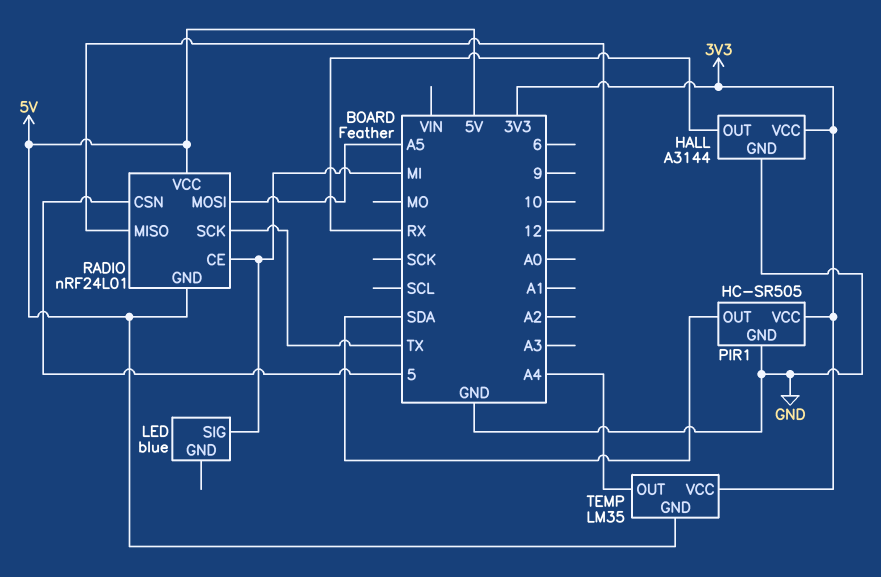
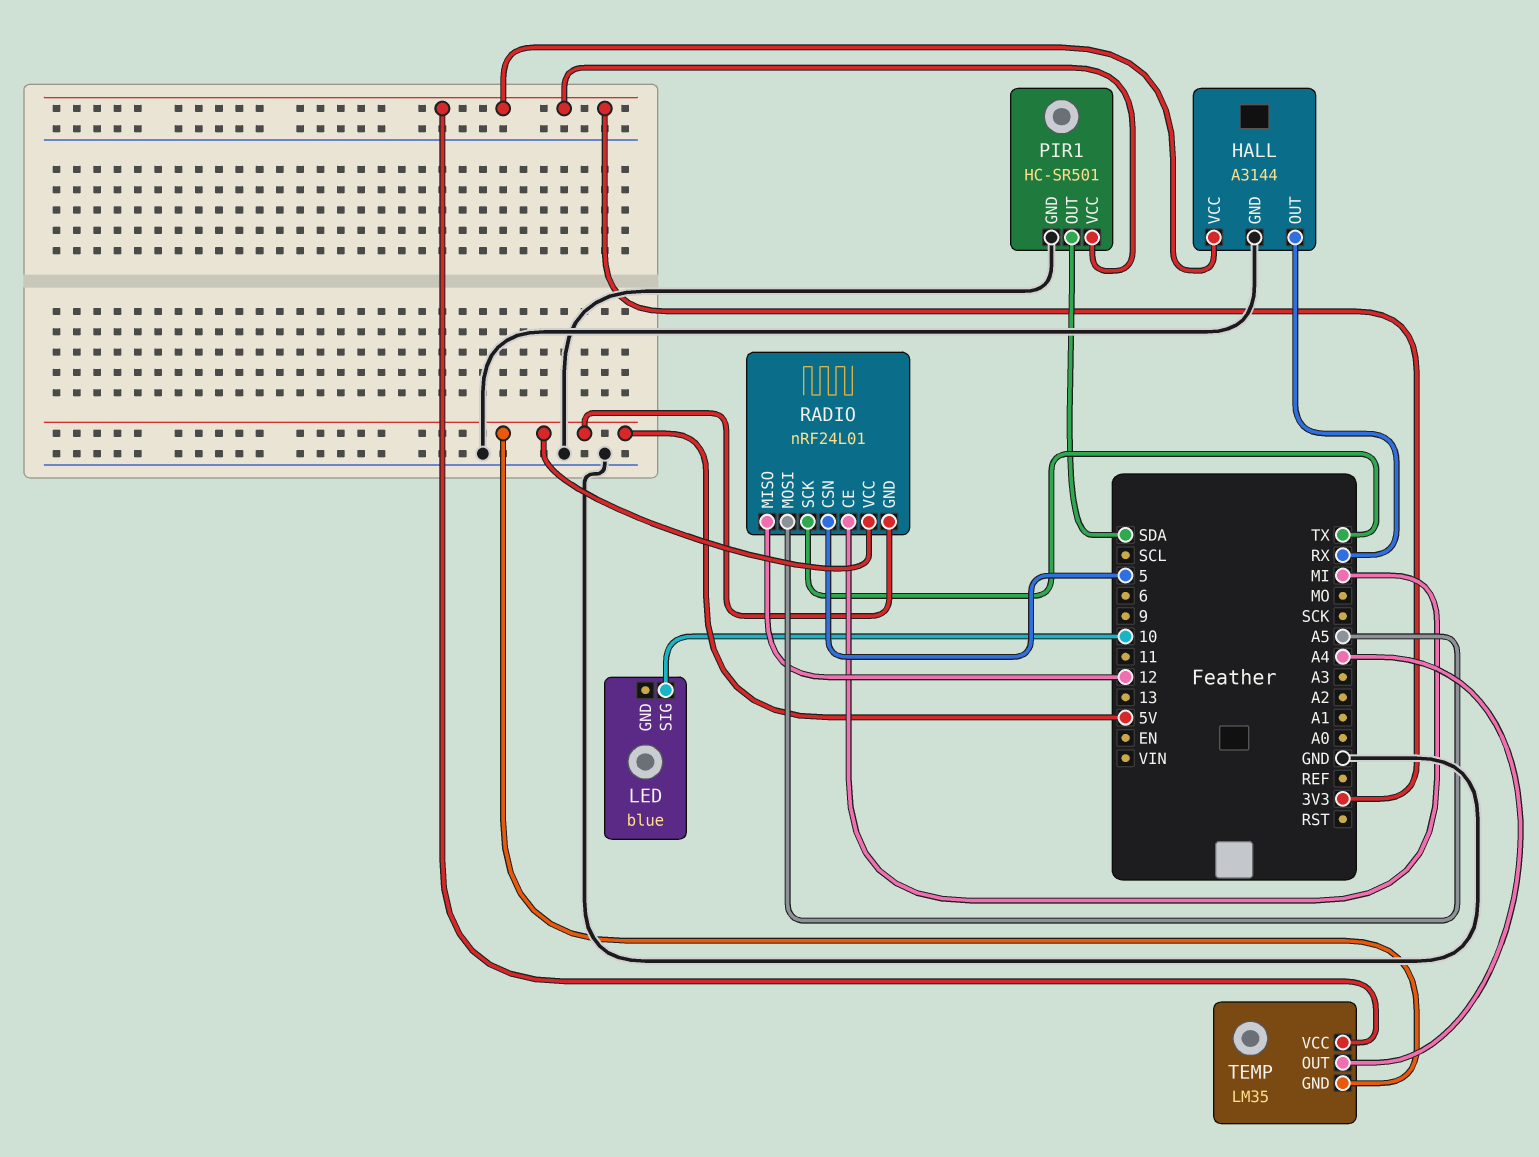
LED pin SIG: MI -> 10
PIR1: HC-SR505 -> HC-SR501

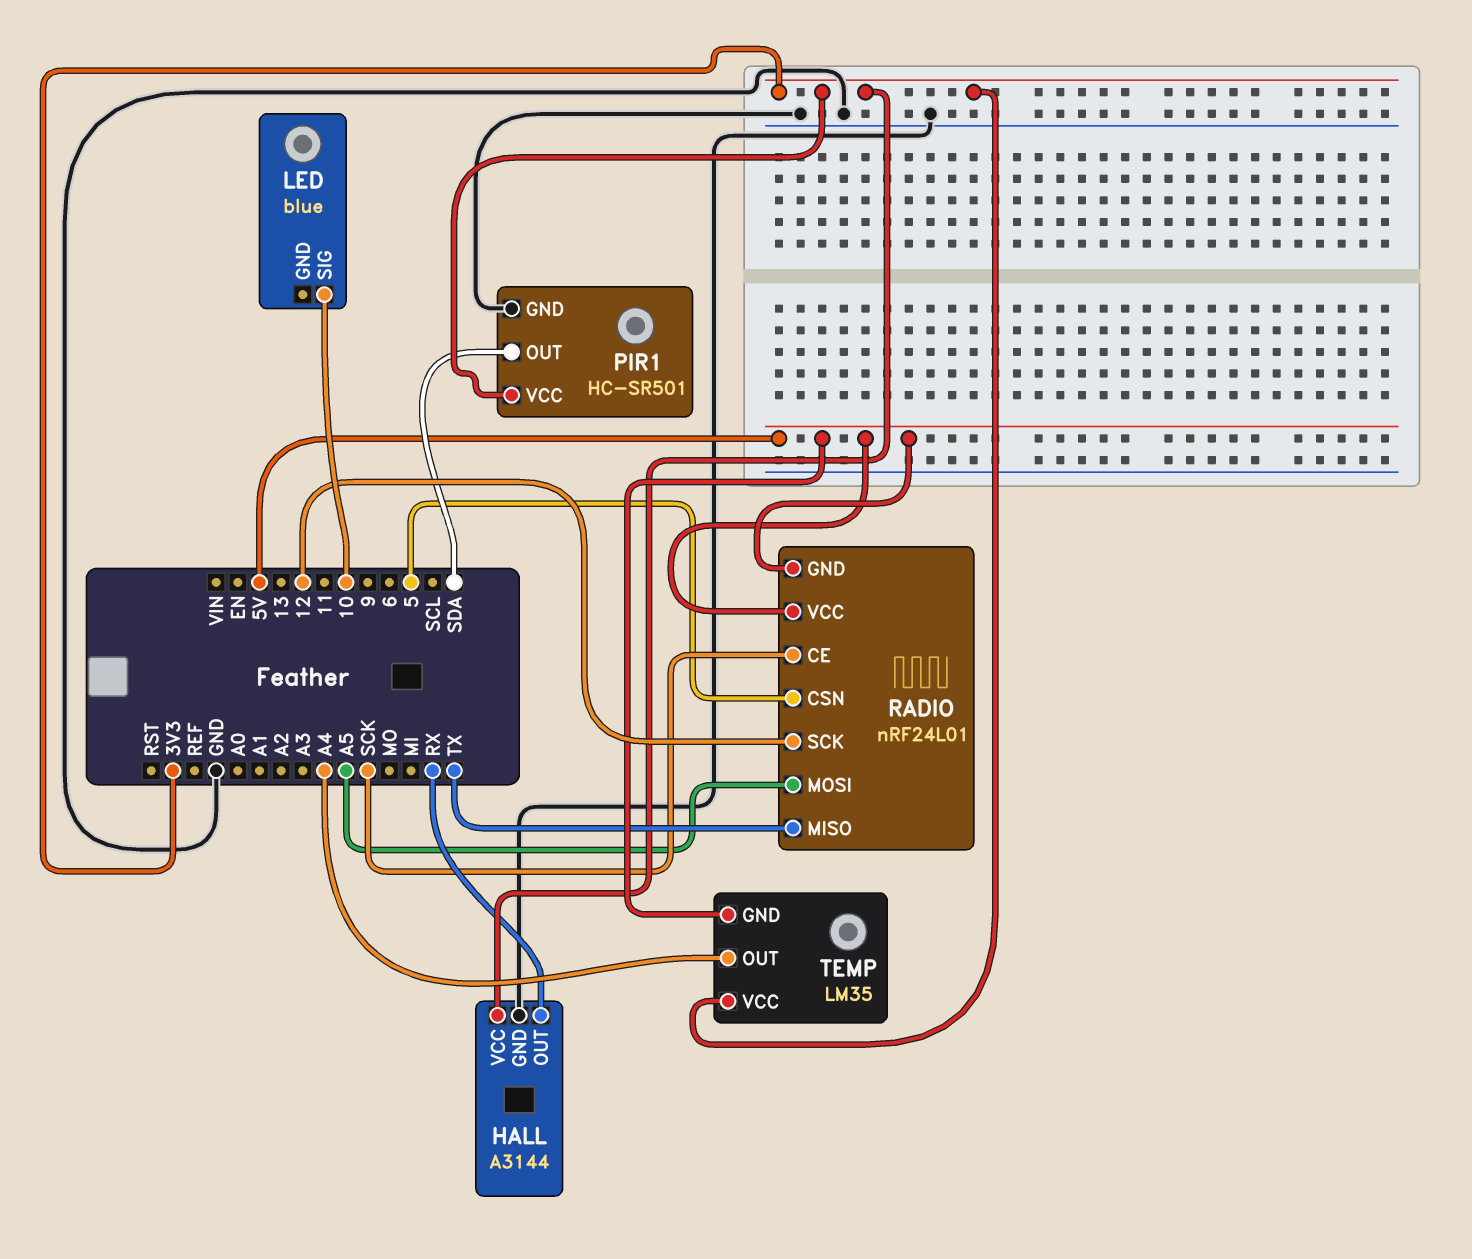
RADIO pin CE: MI -> SCK
RADIO pin MISO: 12 -> TX
RADIO pin SCK: TX -> 12

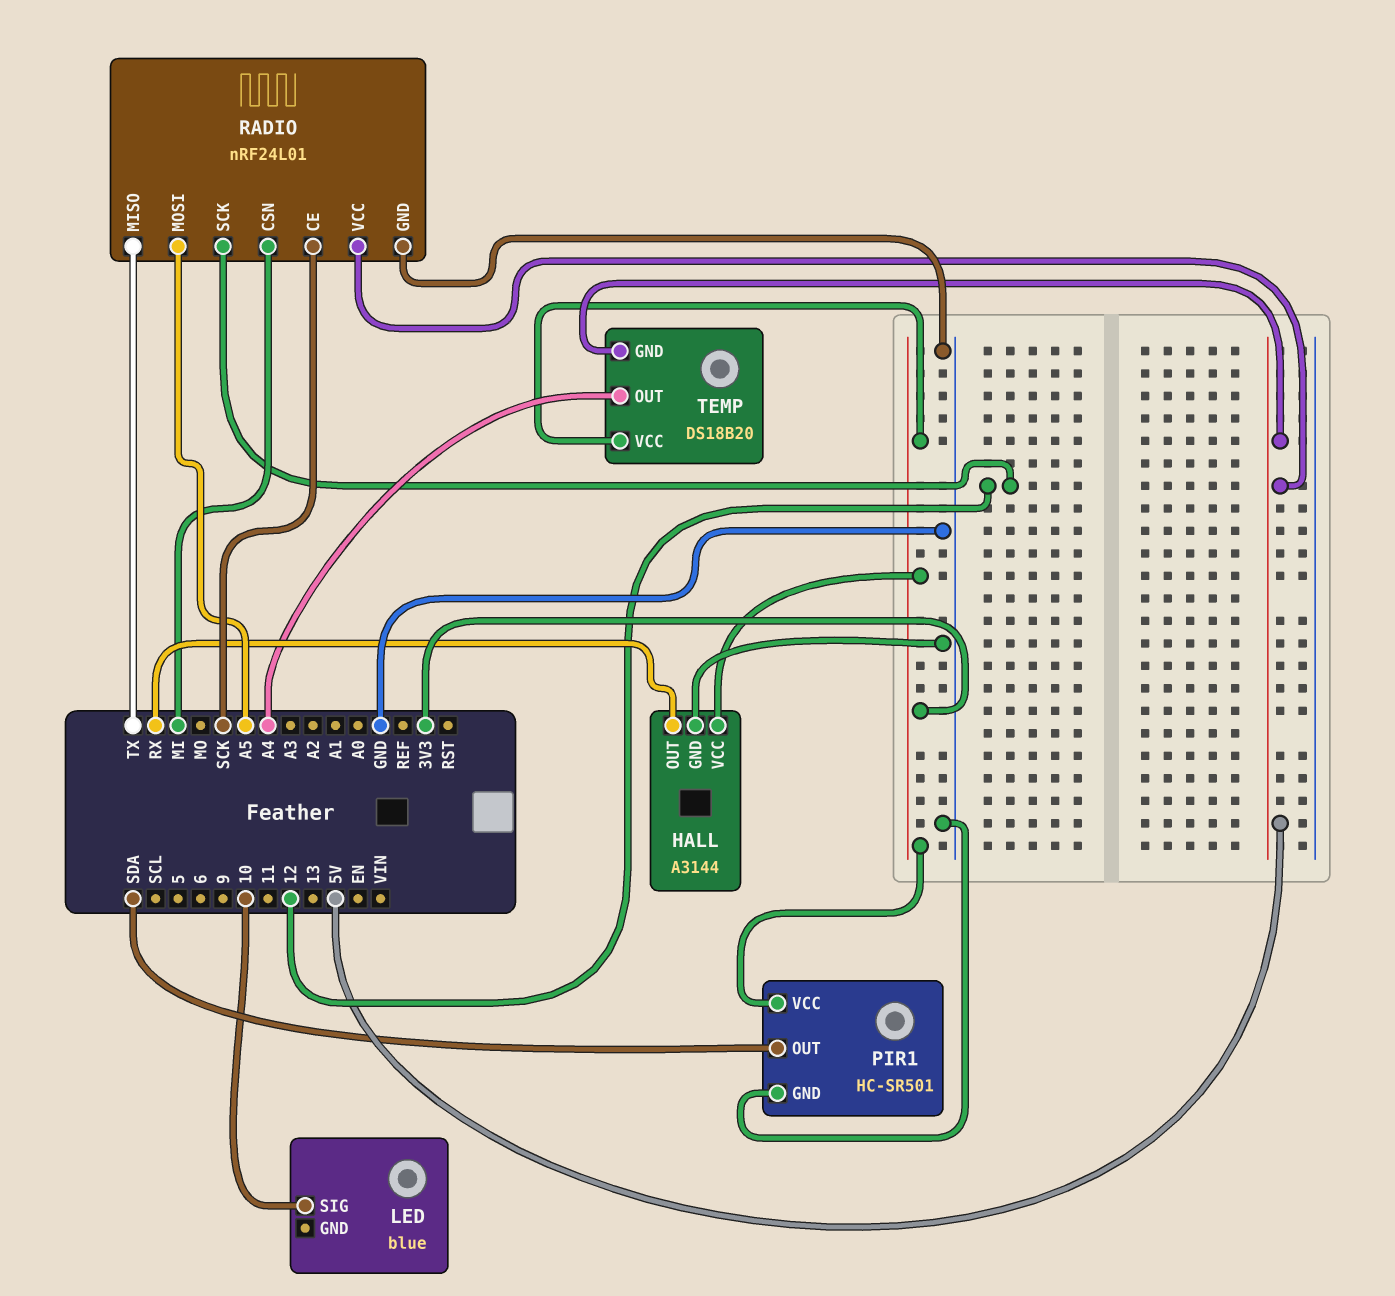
RADIO pin CSN: 5 -> MI
RADIO pin GND: 5V -> GND
TEMP: LM35 -> DS18B20

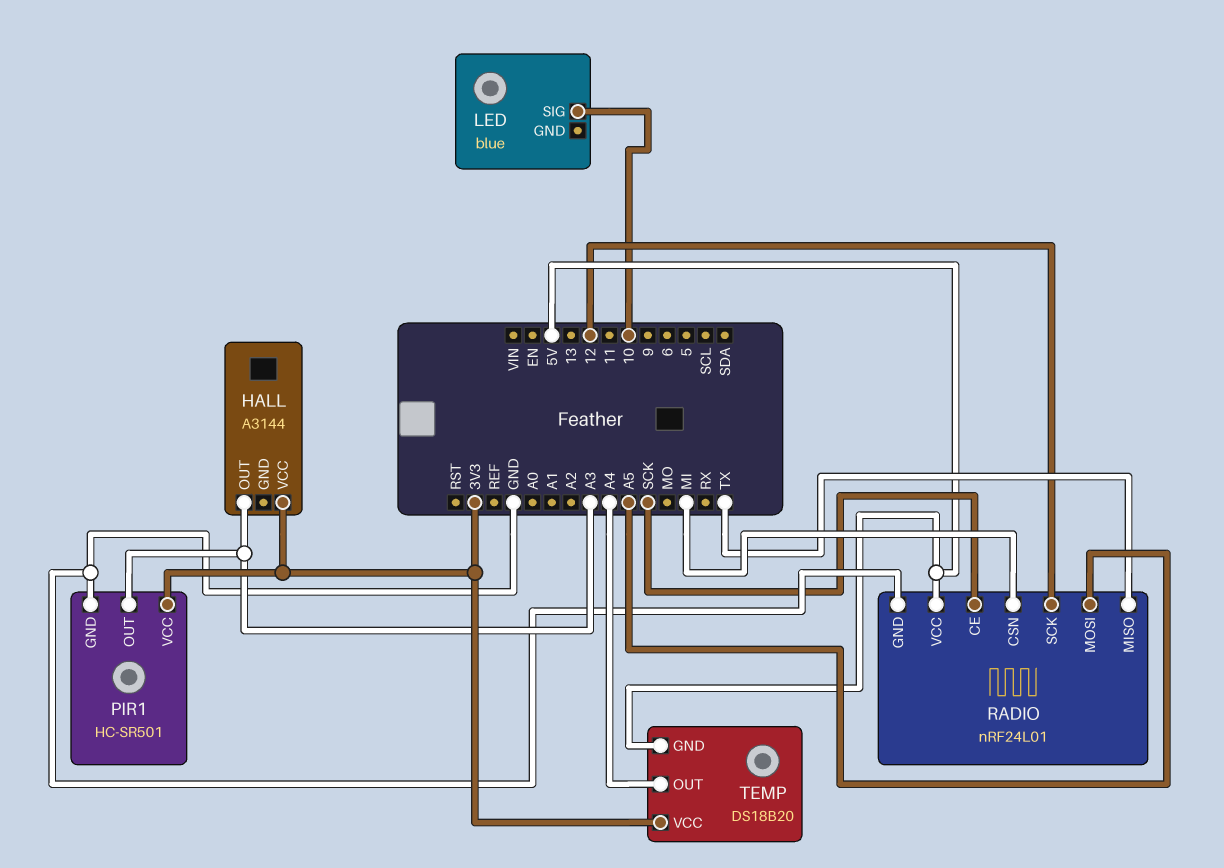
HALL pin GND: GND -> none
HALL pin OUT: RX -> A3
PIR1 pin OUT: SDA -> A3

